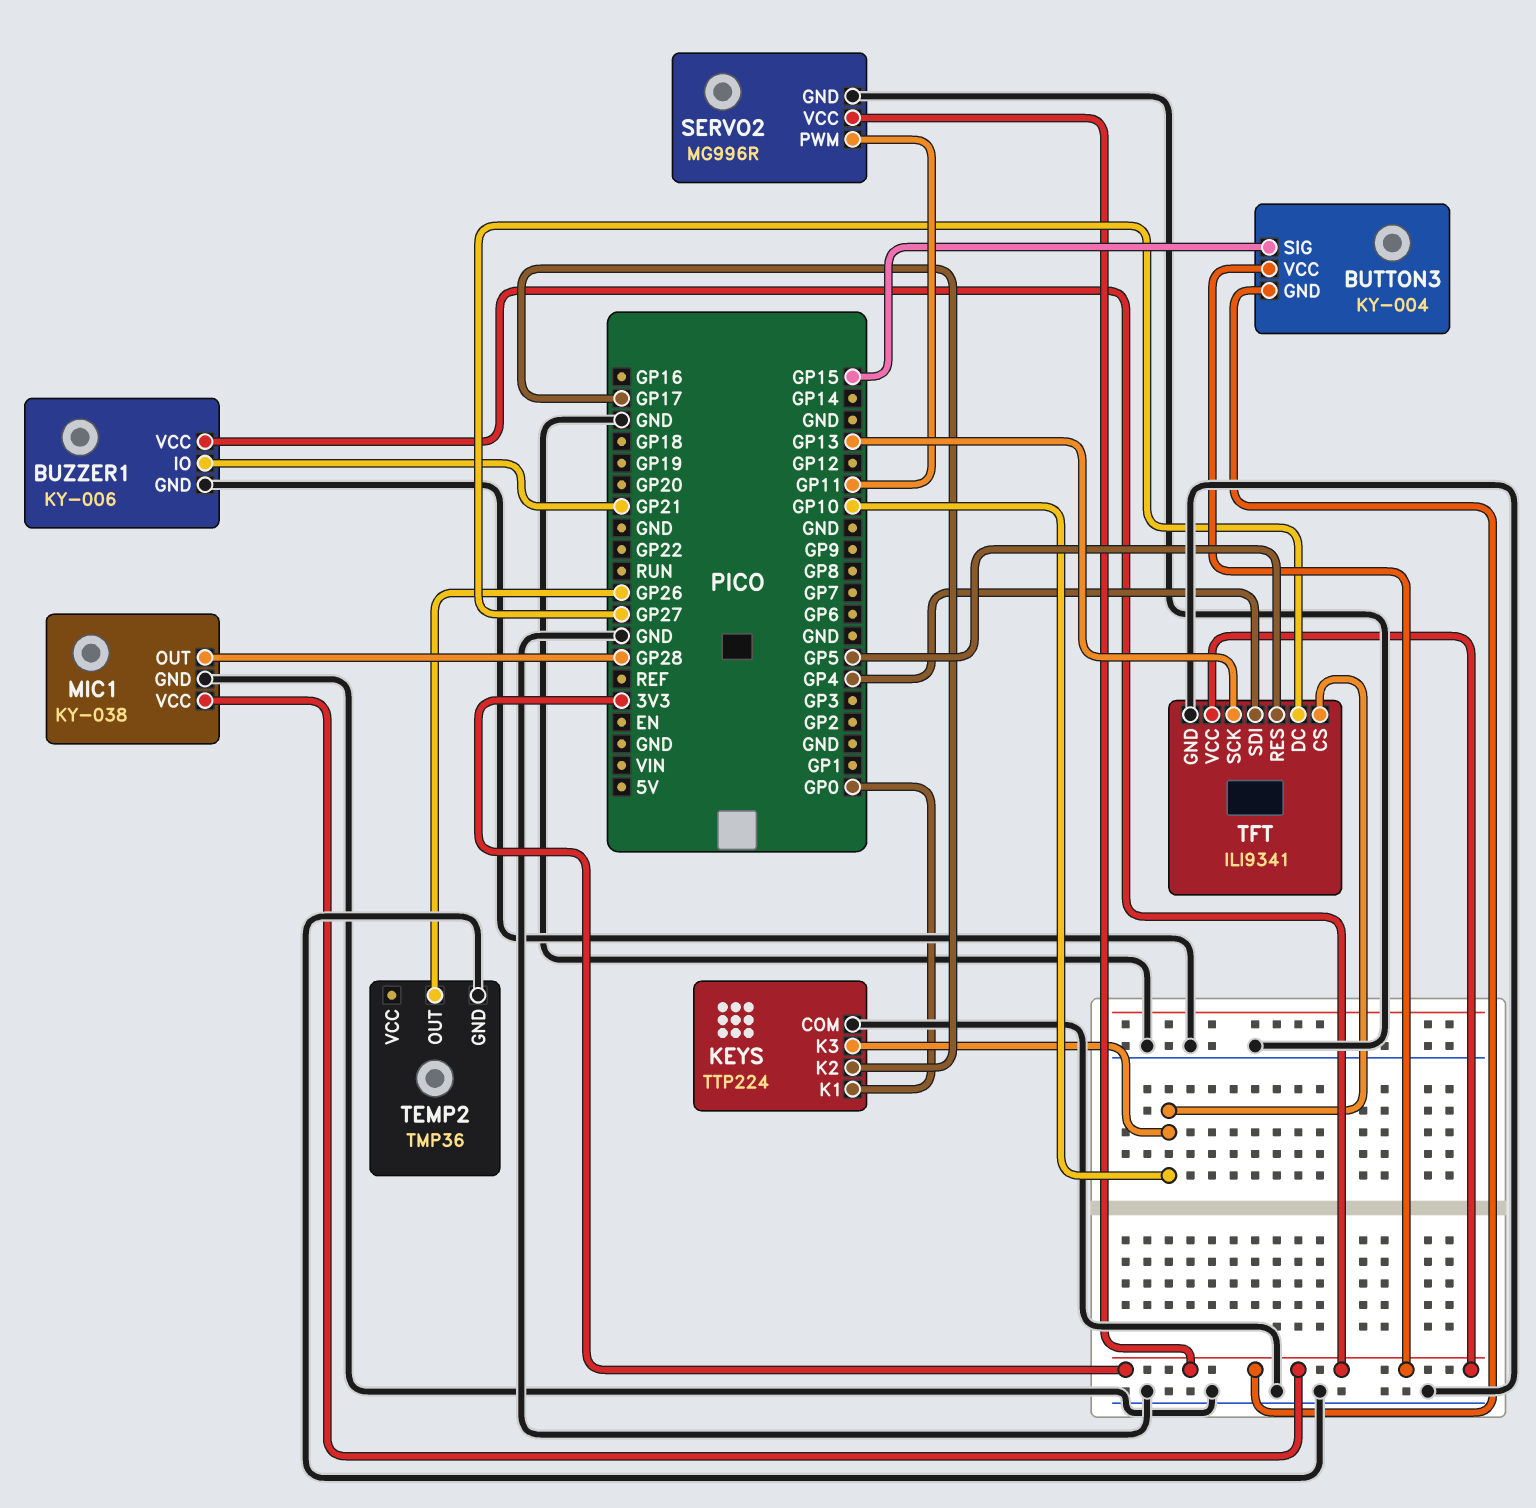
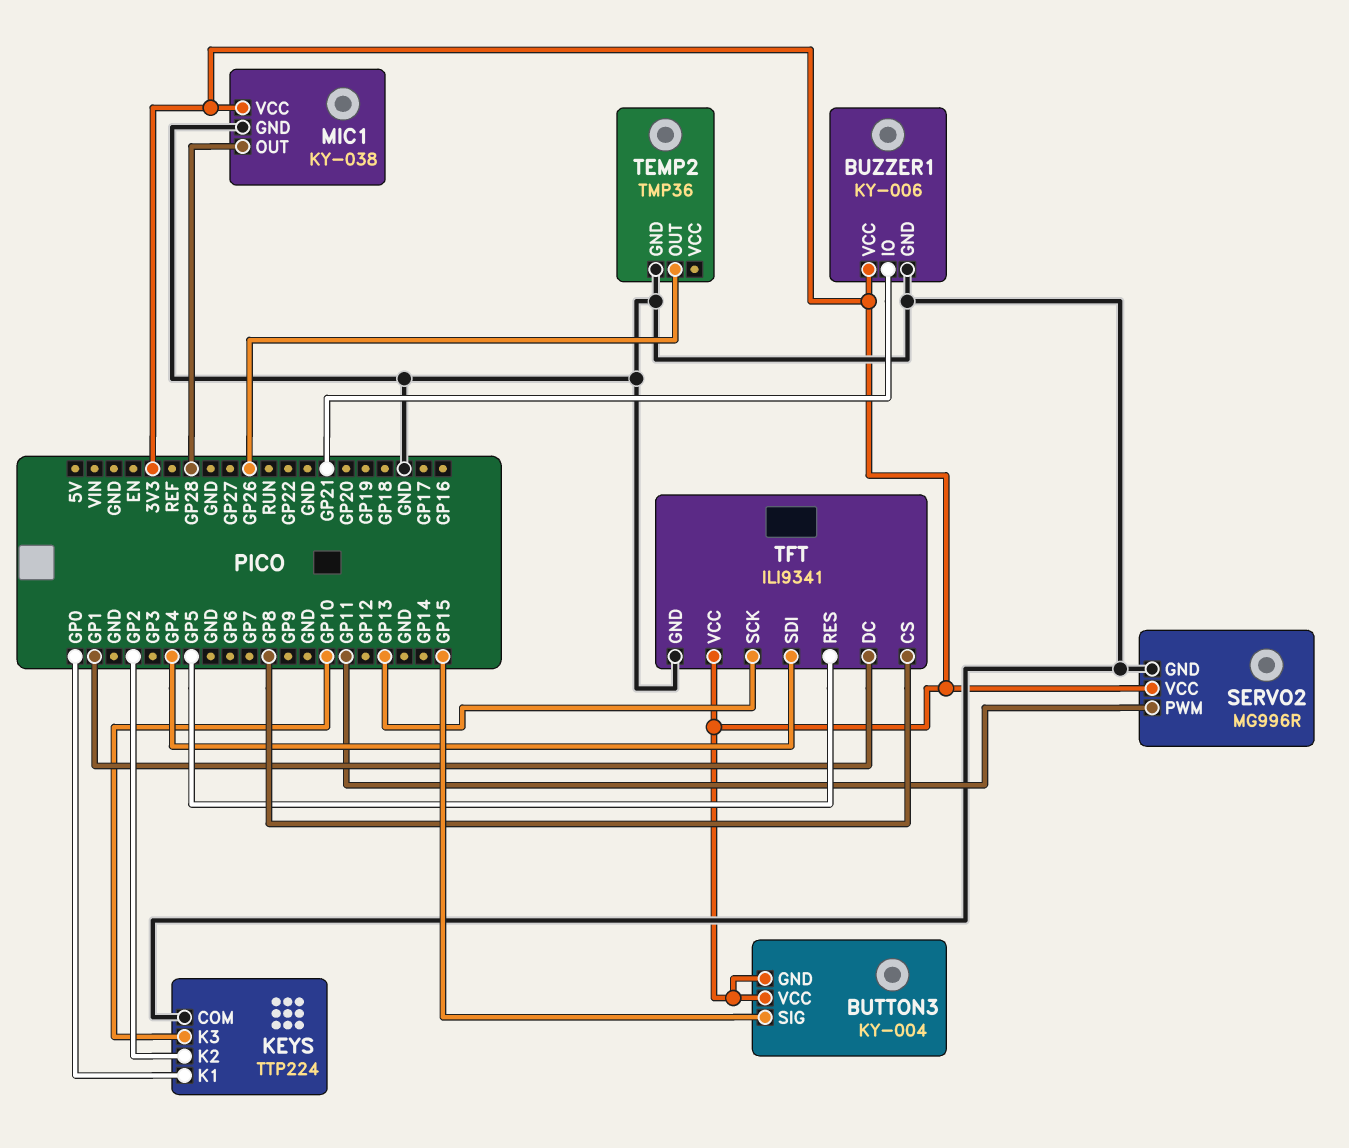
KEYS pin K2: GP17 -> GP2
TFT pin CS: GP10 -> GP8
TFT pin DC: GP27 -> GP1

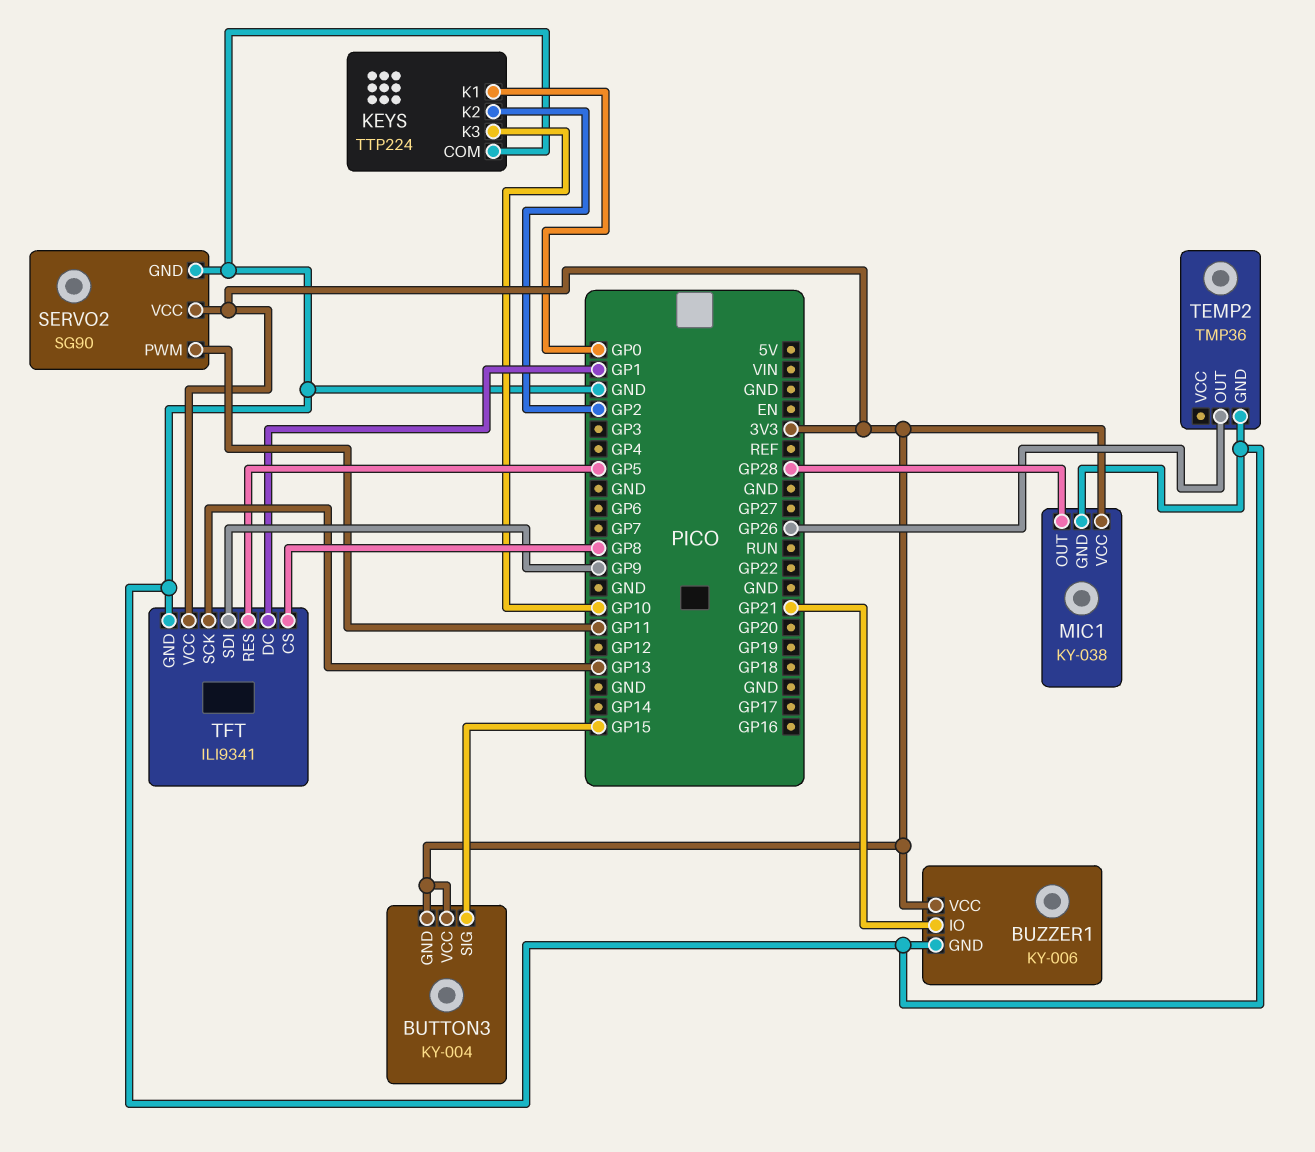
SERVO2: MG996R -> SG90
TFT pin SDI: GP4 -> GP9

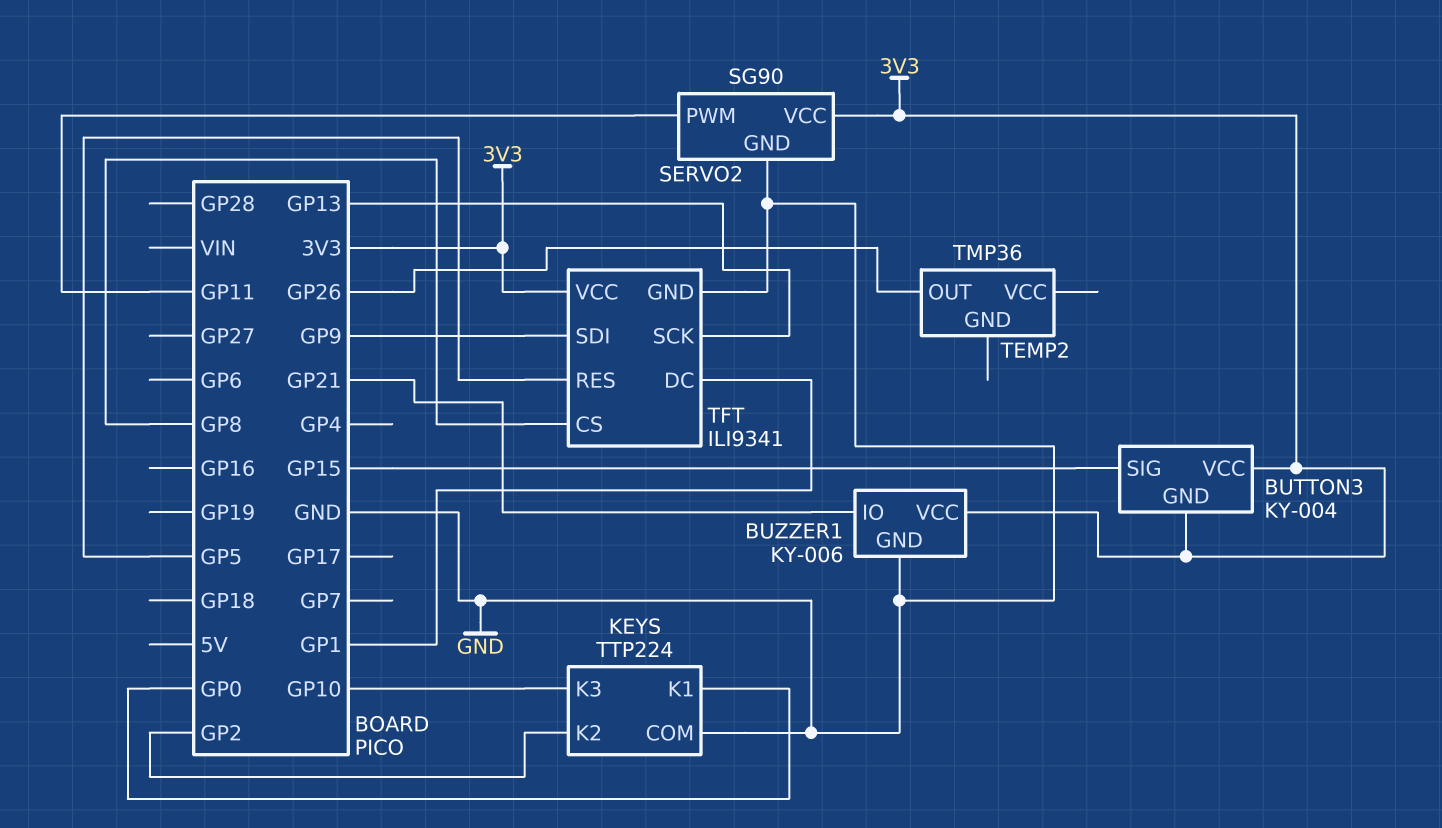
MIC1: KY-038 -> none
MIC1 pin GND: GND -> none
MIC1 pin OUT: GP28 -> none
MIC1 pin VCC: 3V3 -> none
TEMP2 pin GND: GND -> none

